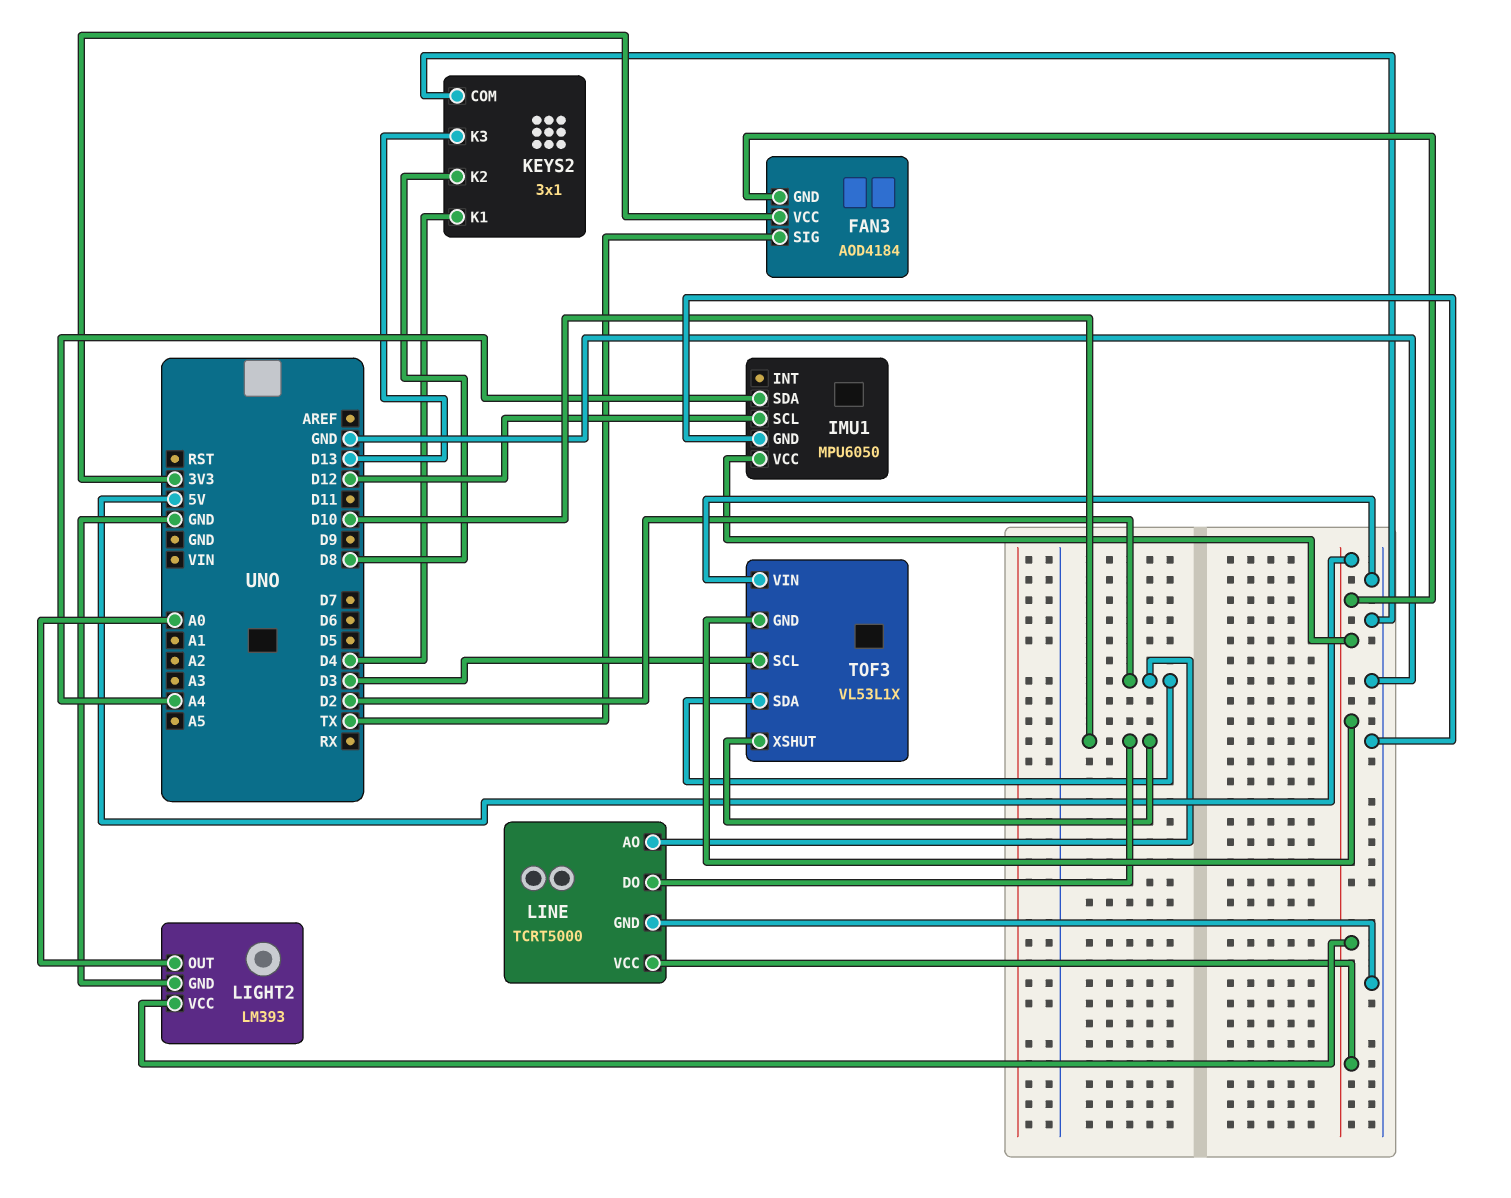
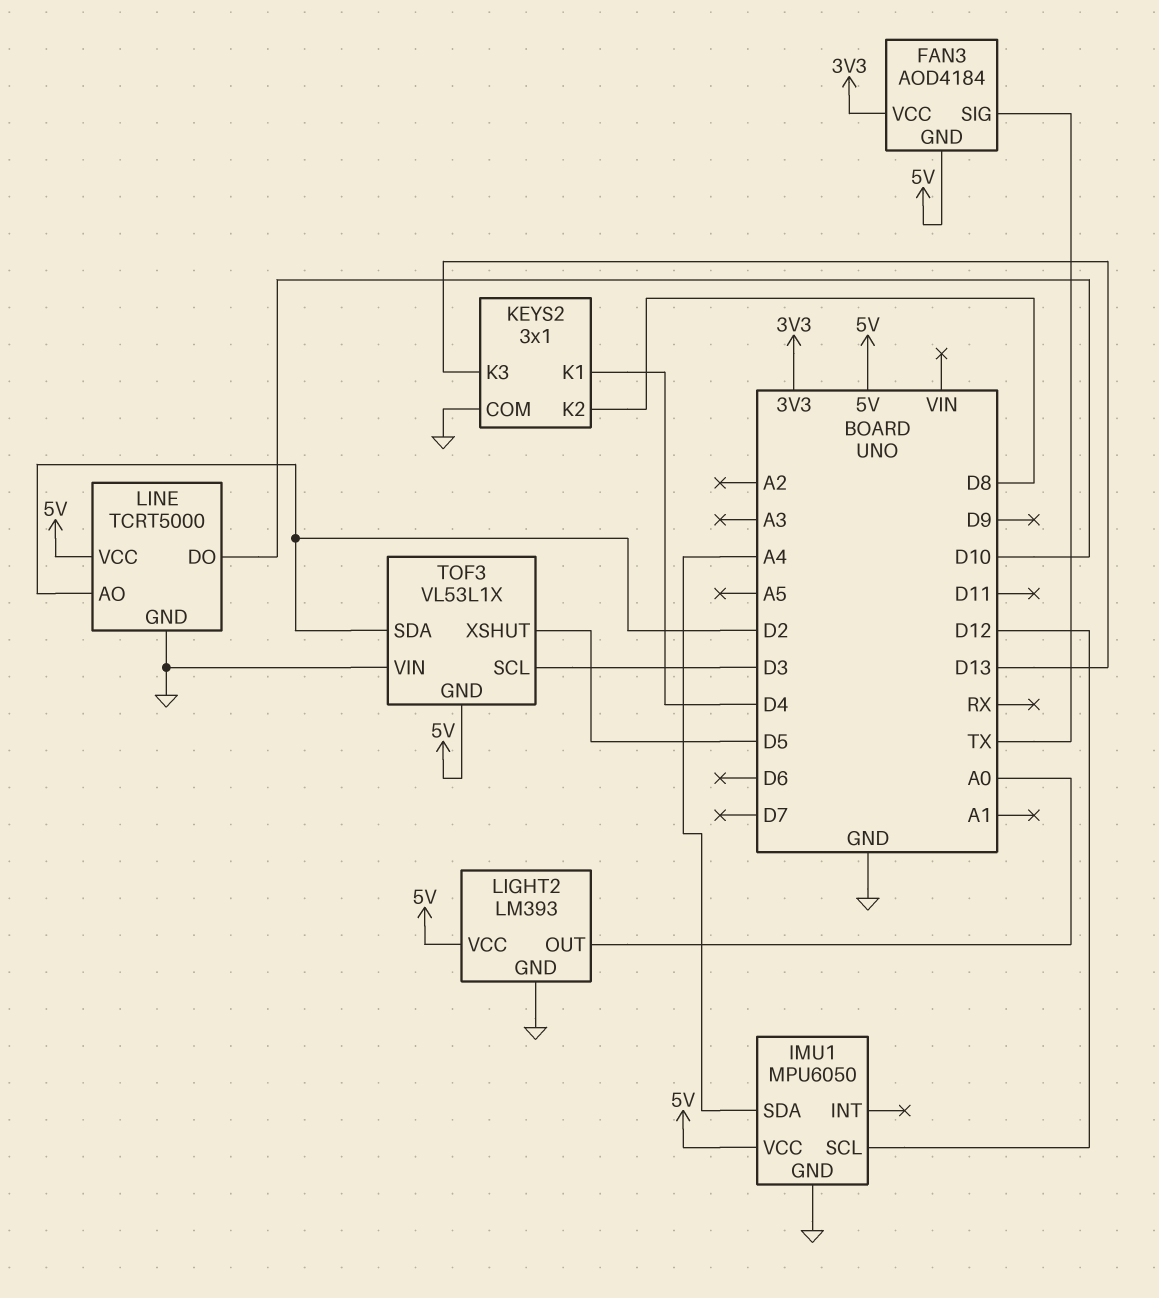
TOF3 pin XSHUT: D10 -> D5

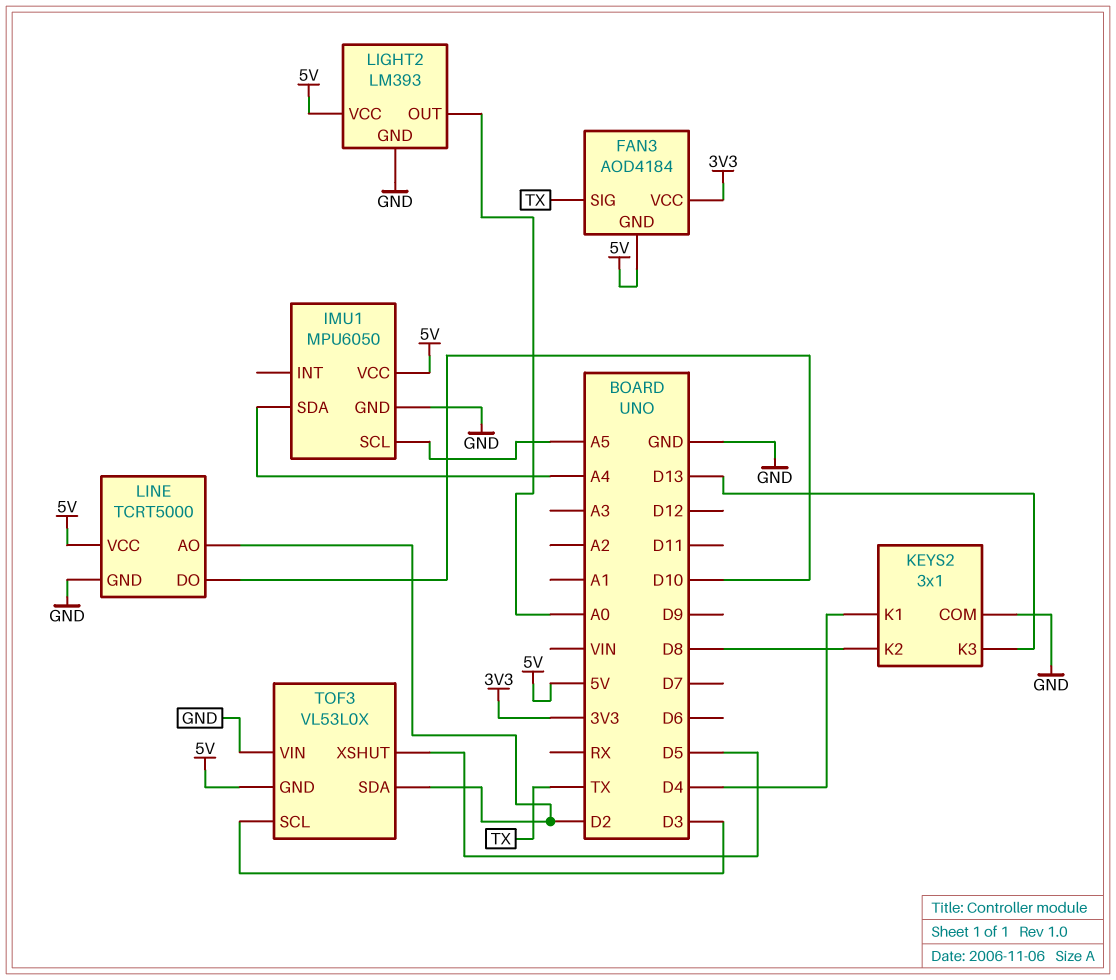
IMU1 pin SCL: D12 -> A5
TOF3: VL53L1X -> VL53L0X

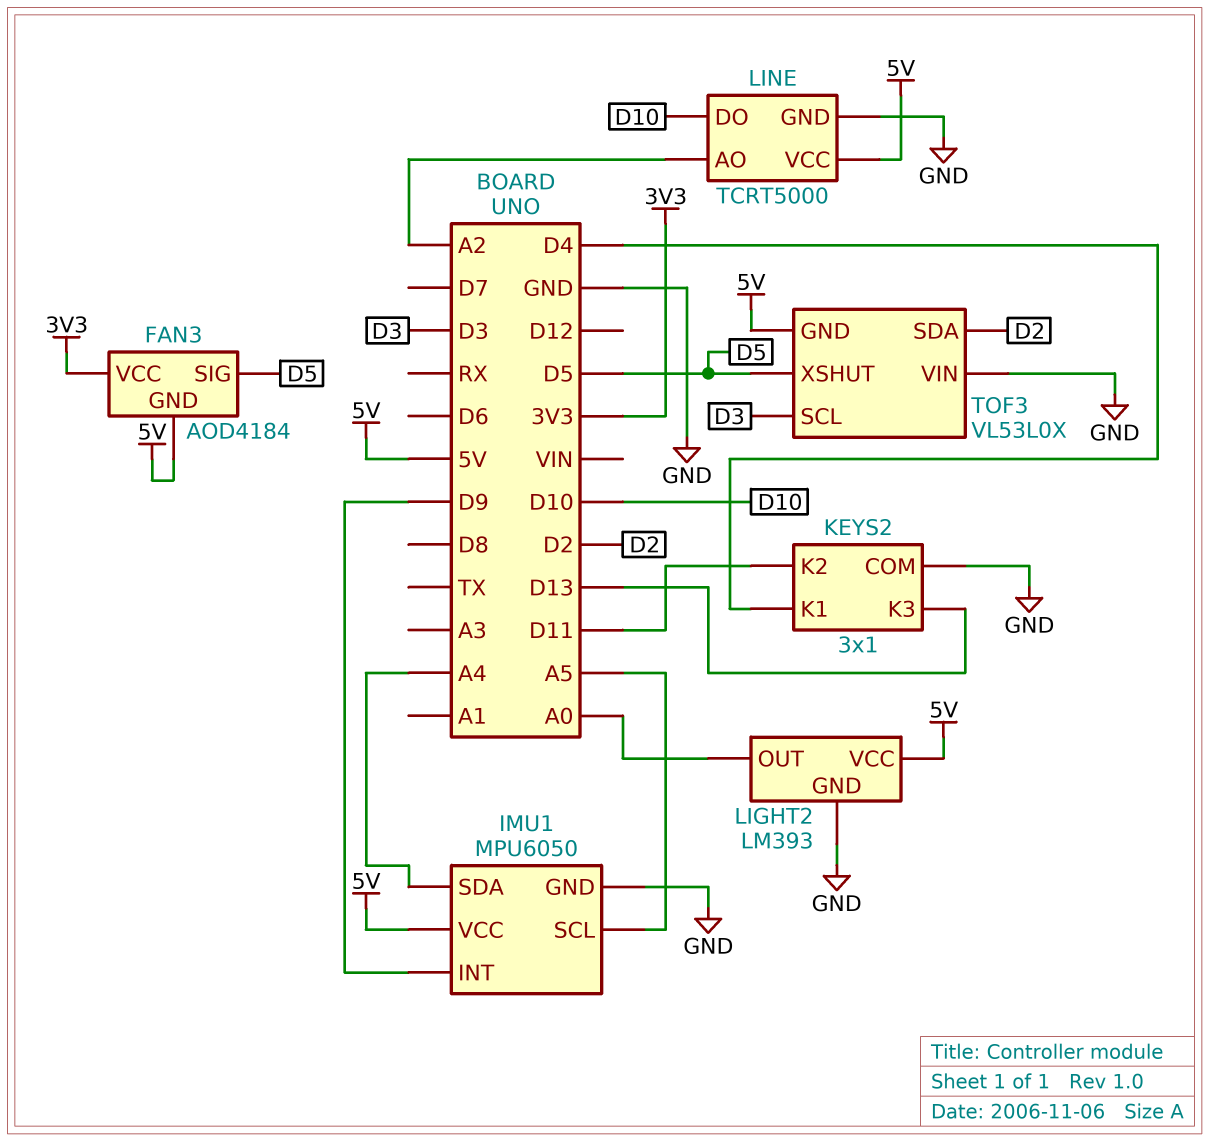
FAN3 pin SIG: TX -> D5
IMU1 pin INT: none -> D9
KEYS2 pin K2: D8 -> D11
LINE pin AO: D2 -> A2

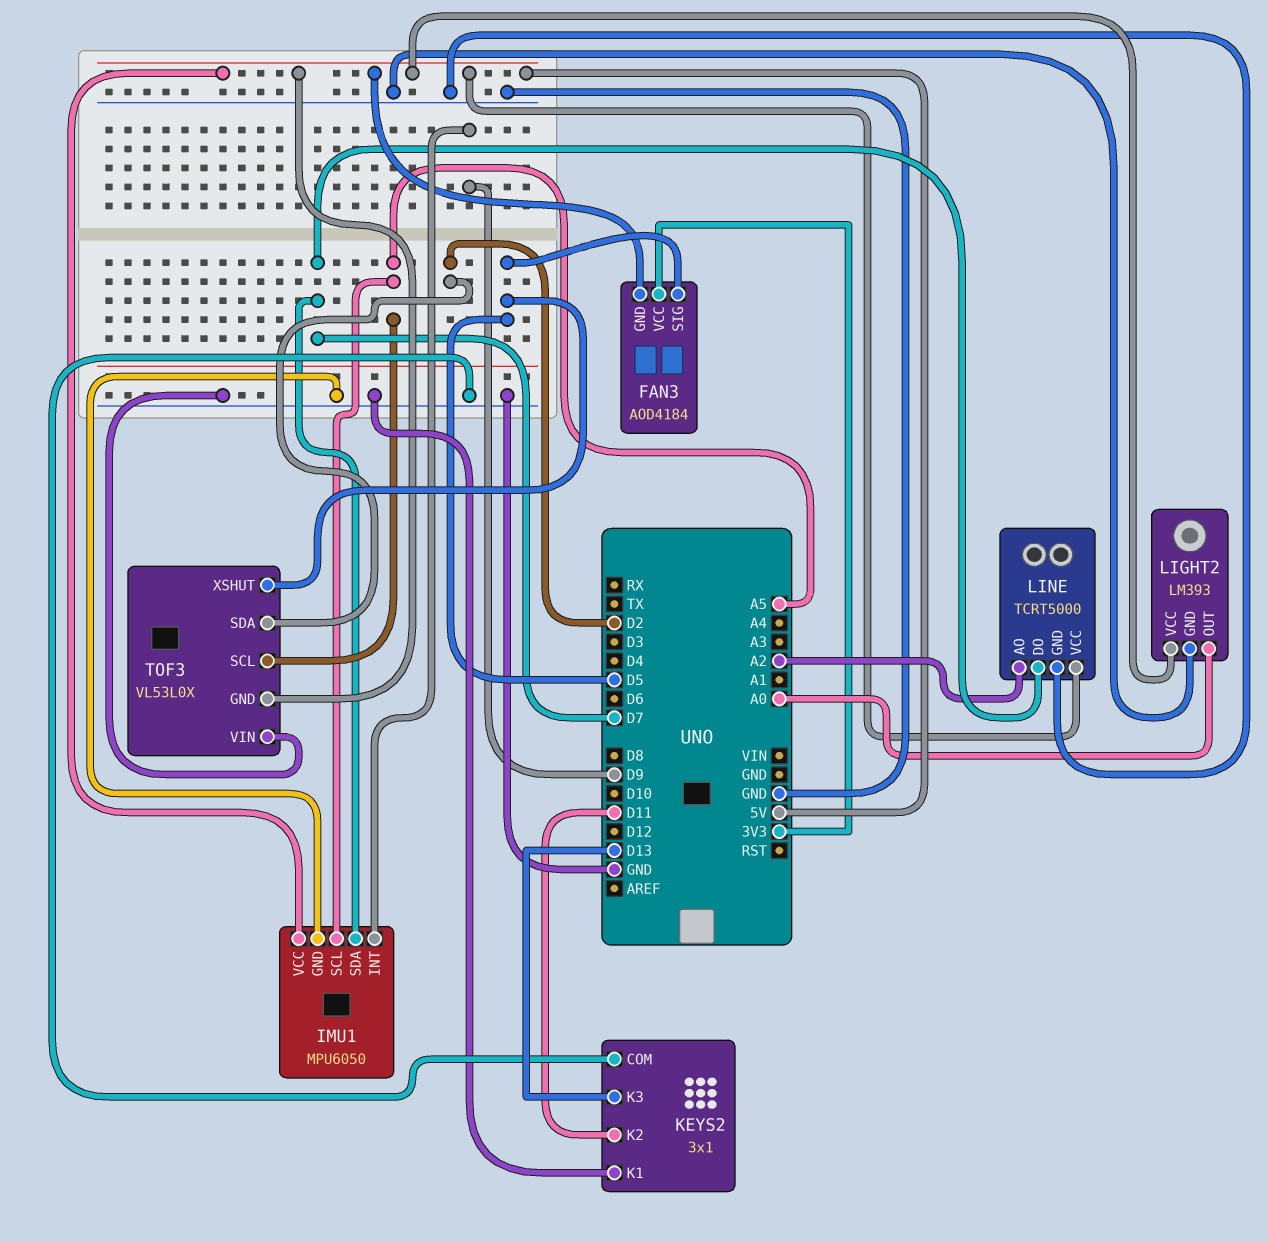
IMU1 pin SDA: A4 -> D7
KEYS2 pin K1: D4 -> GND
LINE pin DO: D10 -> D7
TOF3 pin SCL: D3 -> A5

